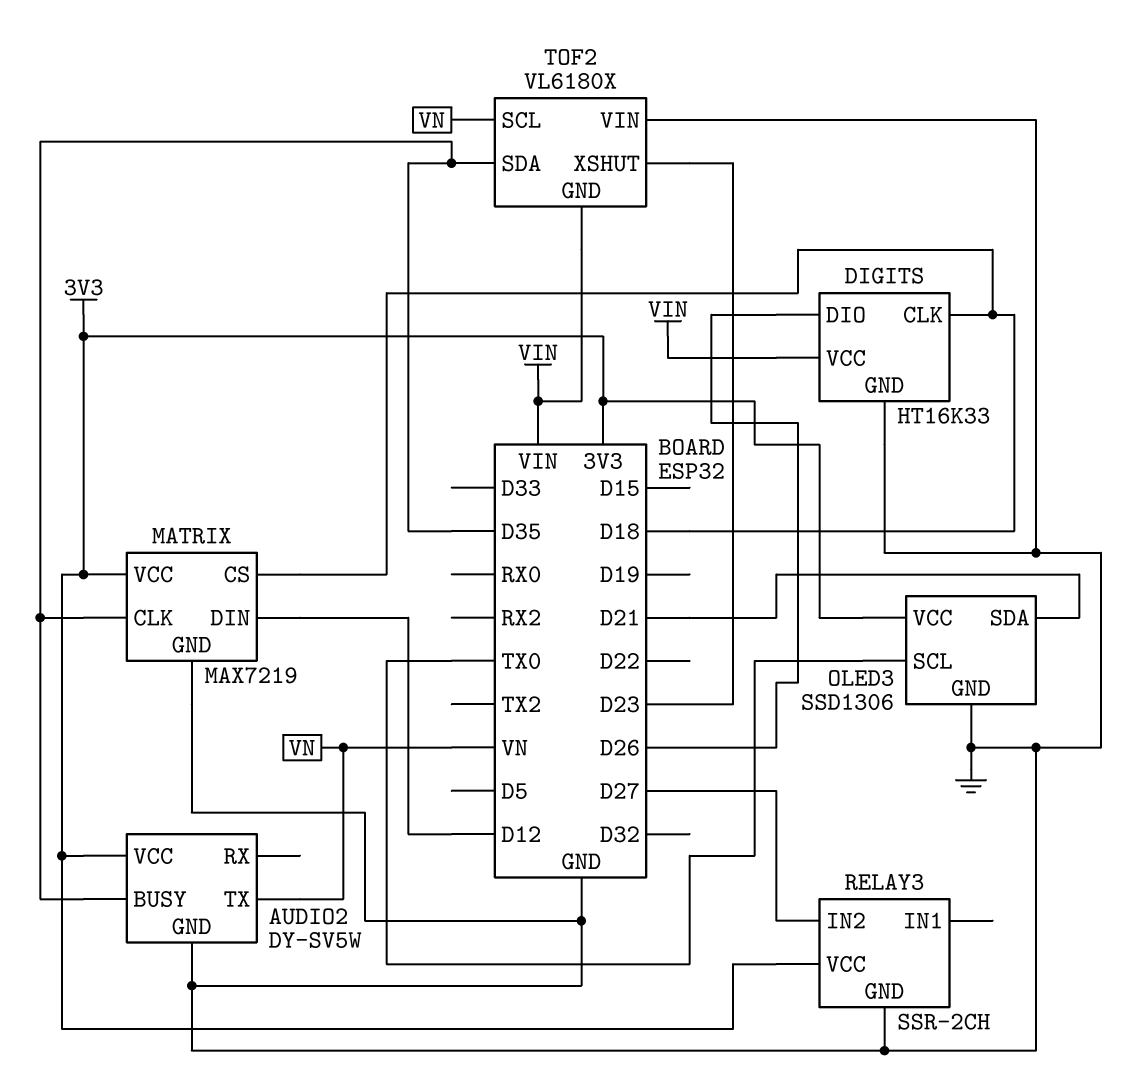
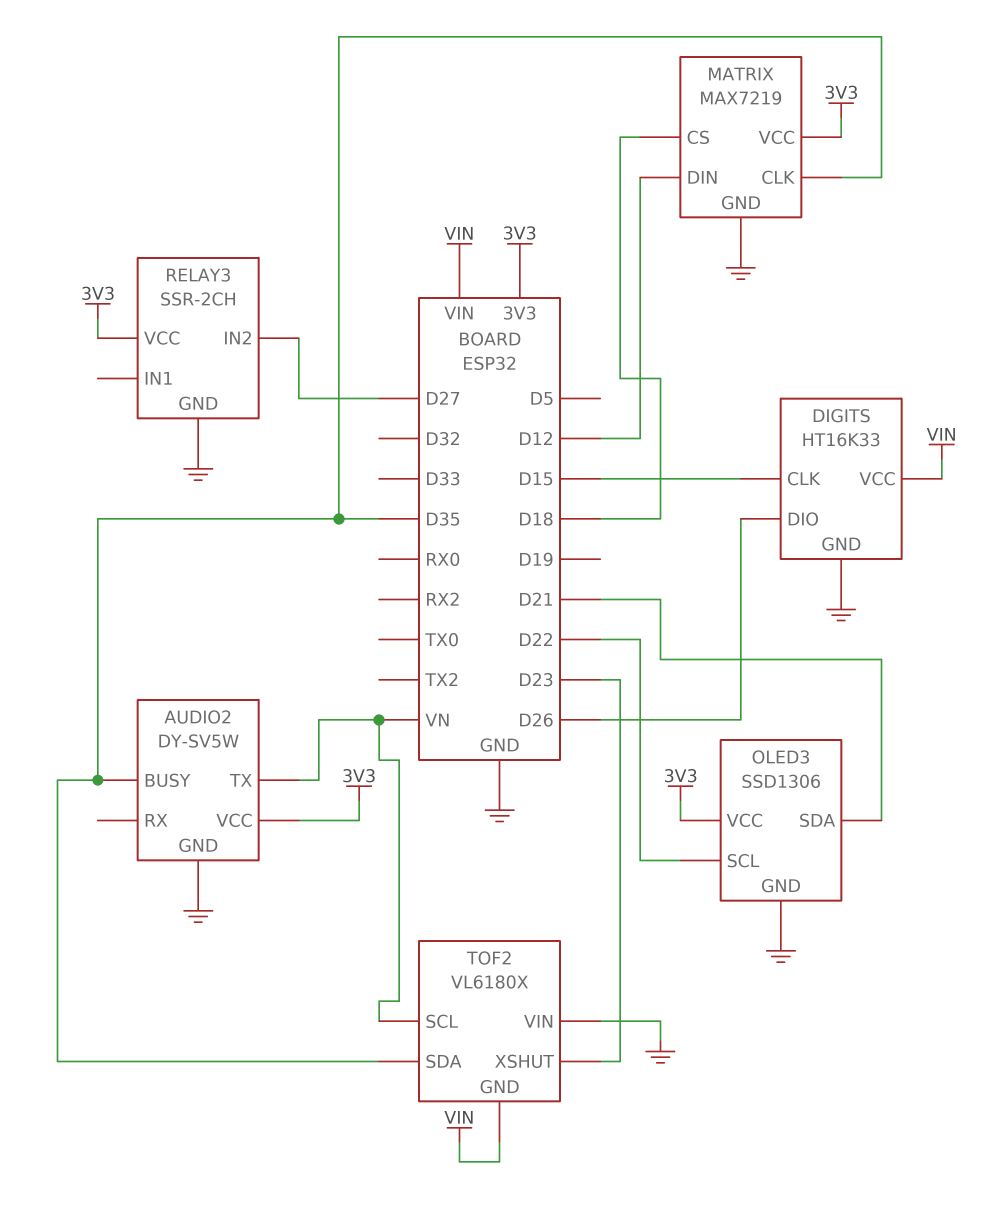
DIGITS pin CLK: D18 -> D15
OLED3 pin SCL: TX0 -> D22

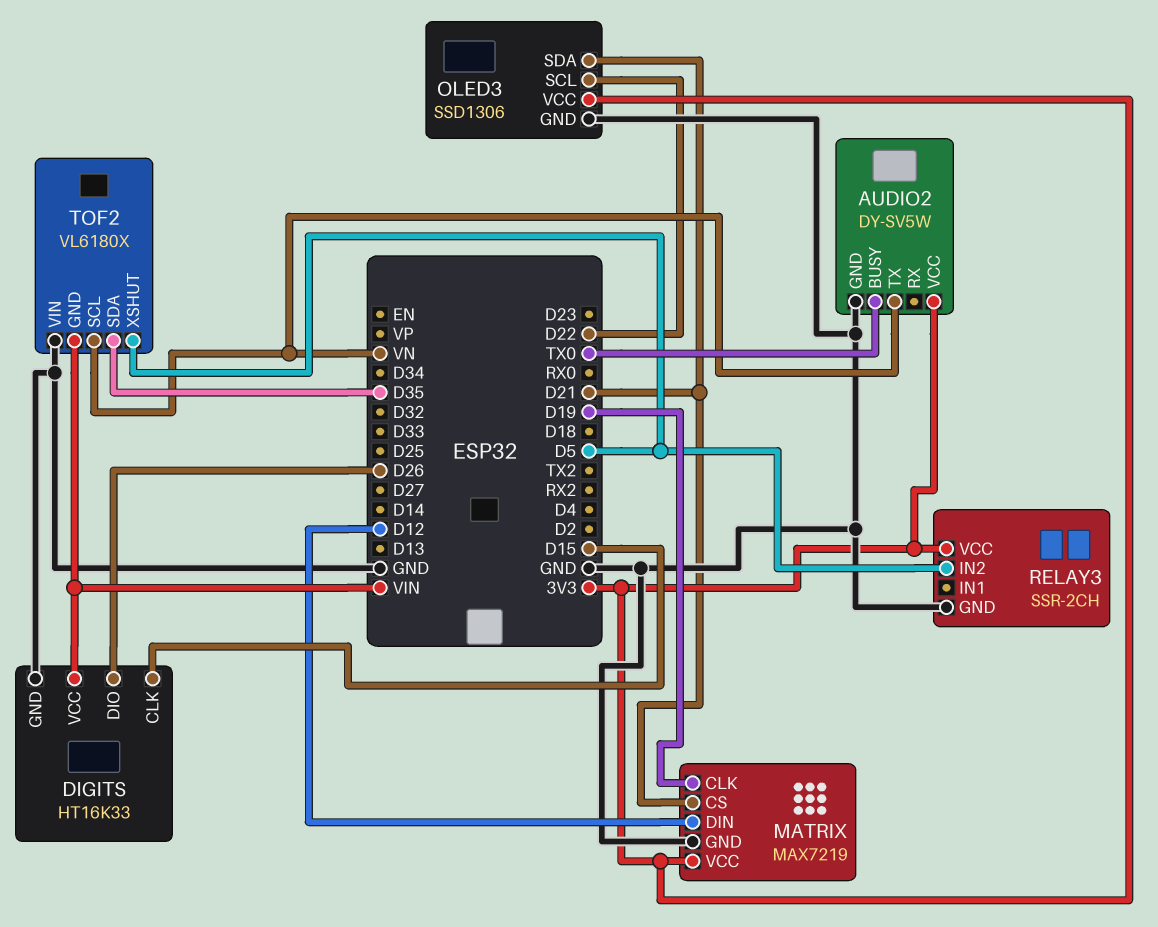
AUDIO2 pin BUSY: D35 -> TX0
MATRIX pin CLK: D35 -> D19
MATRIX pin CS: D18 -> D21
RELAY3 pin IN2: D27 -> D5
TOF2 pin XSHUT: D23 -> D5

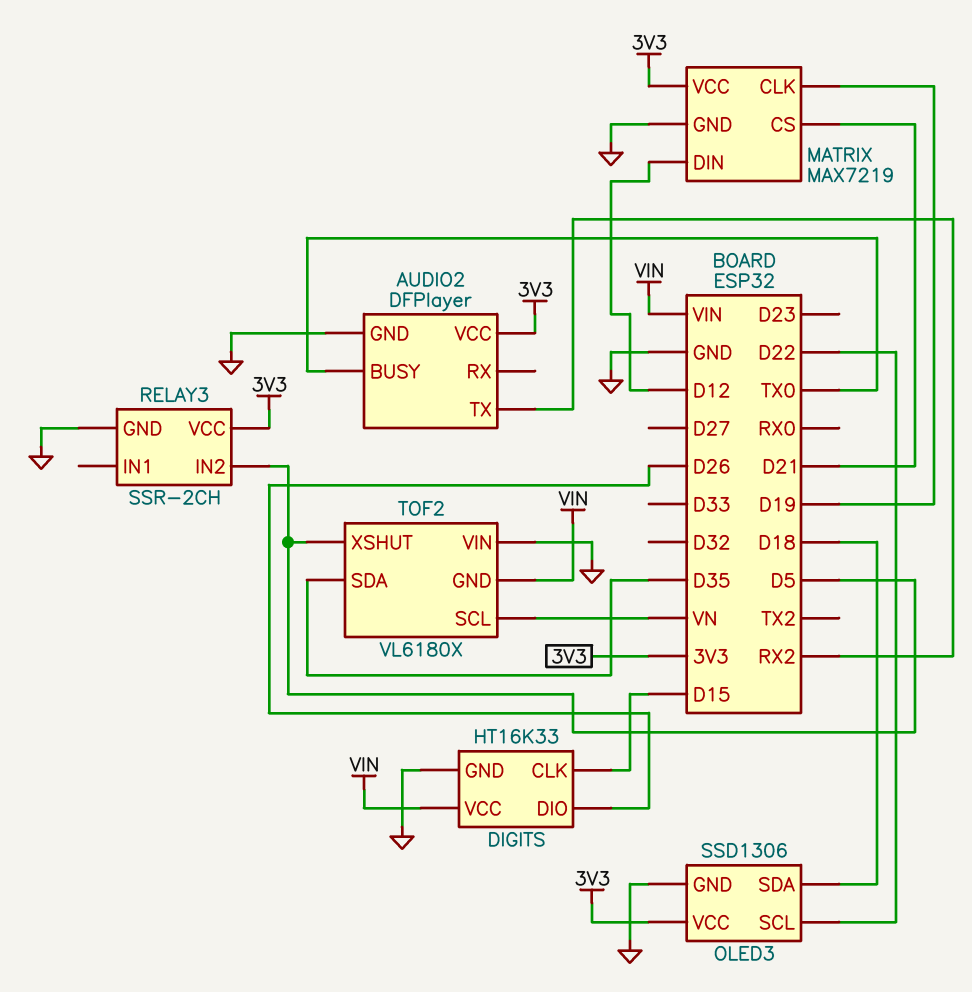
AUDIO2: DY-SV5W -> DFPlayer
AUDIO2 pin TX: VN -> RX2
OLED3 pin SDA: D21 -> D18

